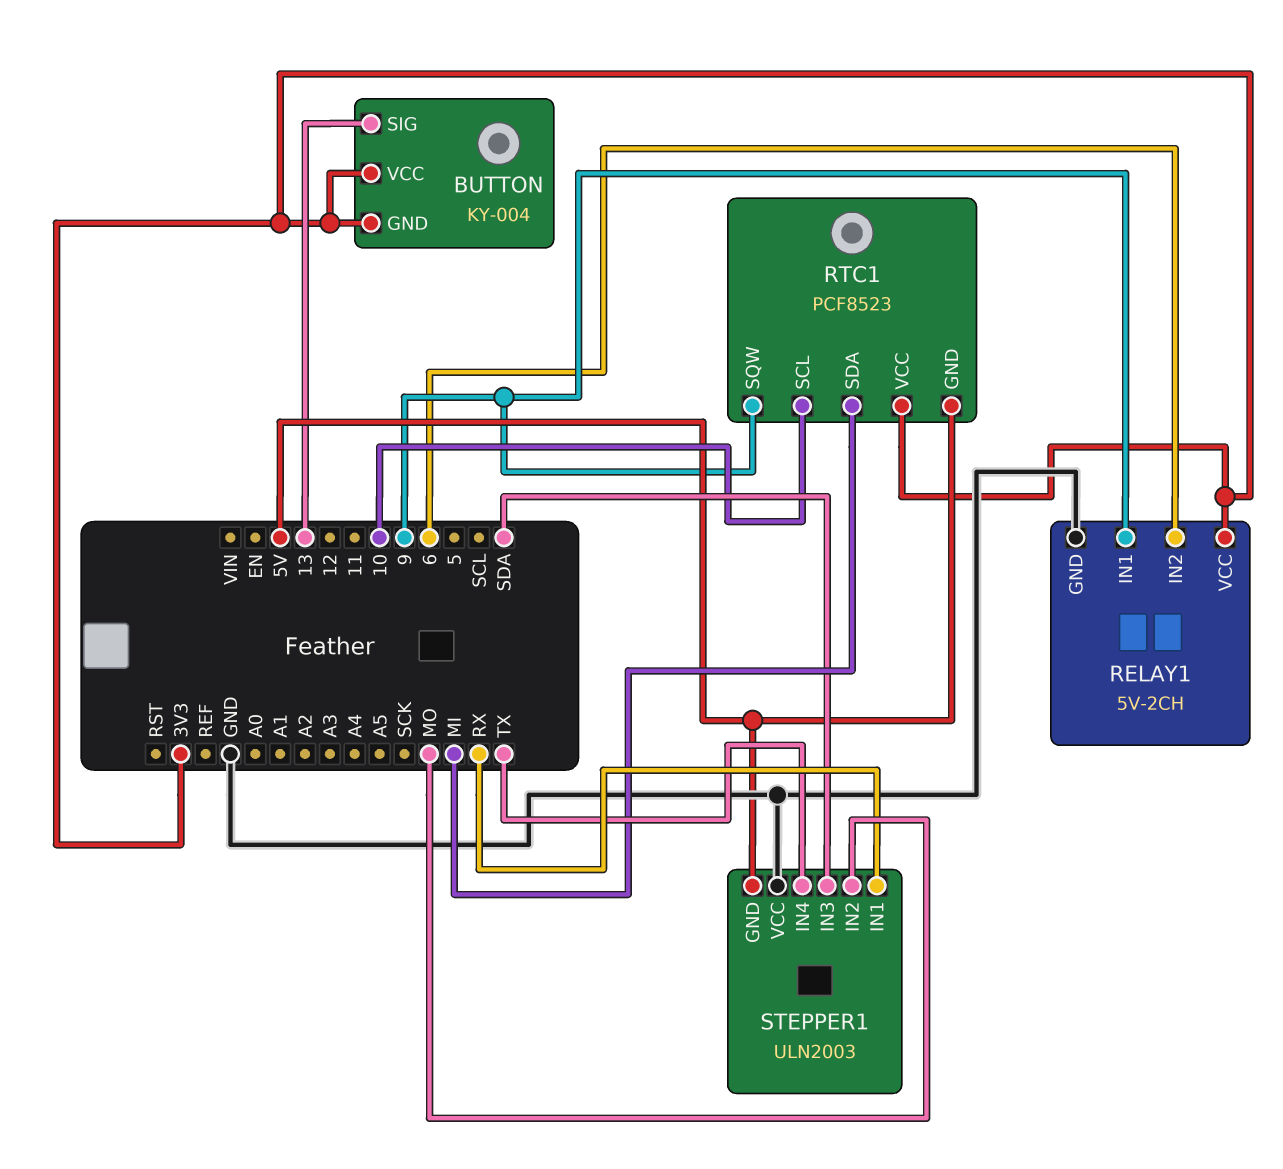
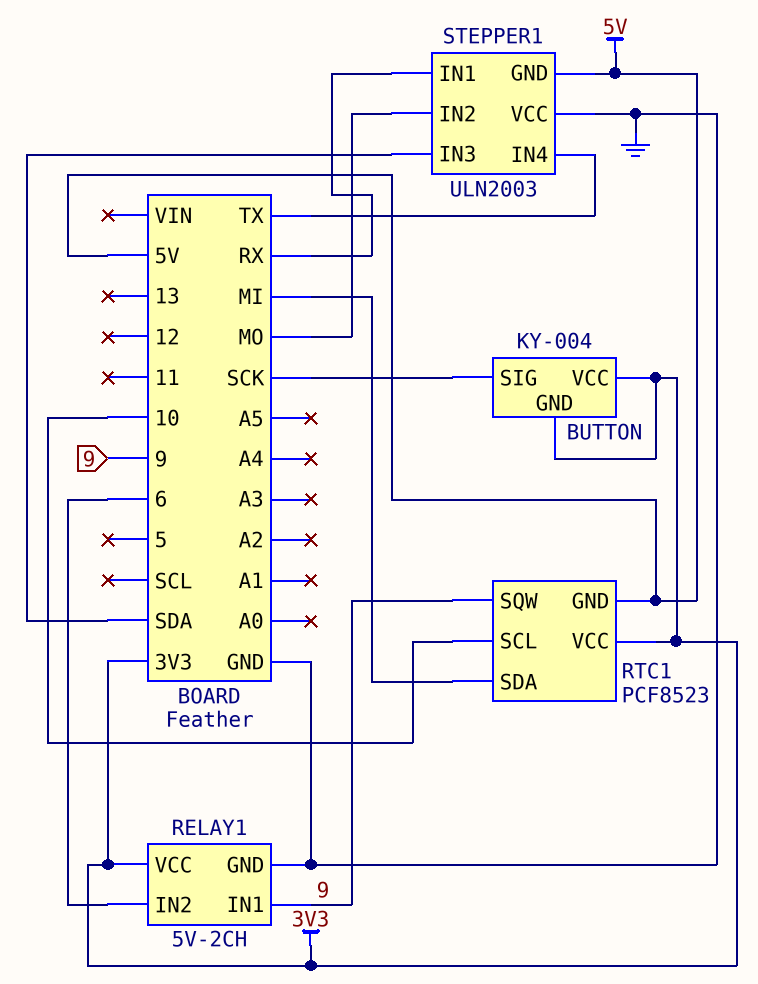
BUTTON pin SIG: 13 -> SCK

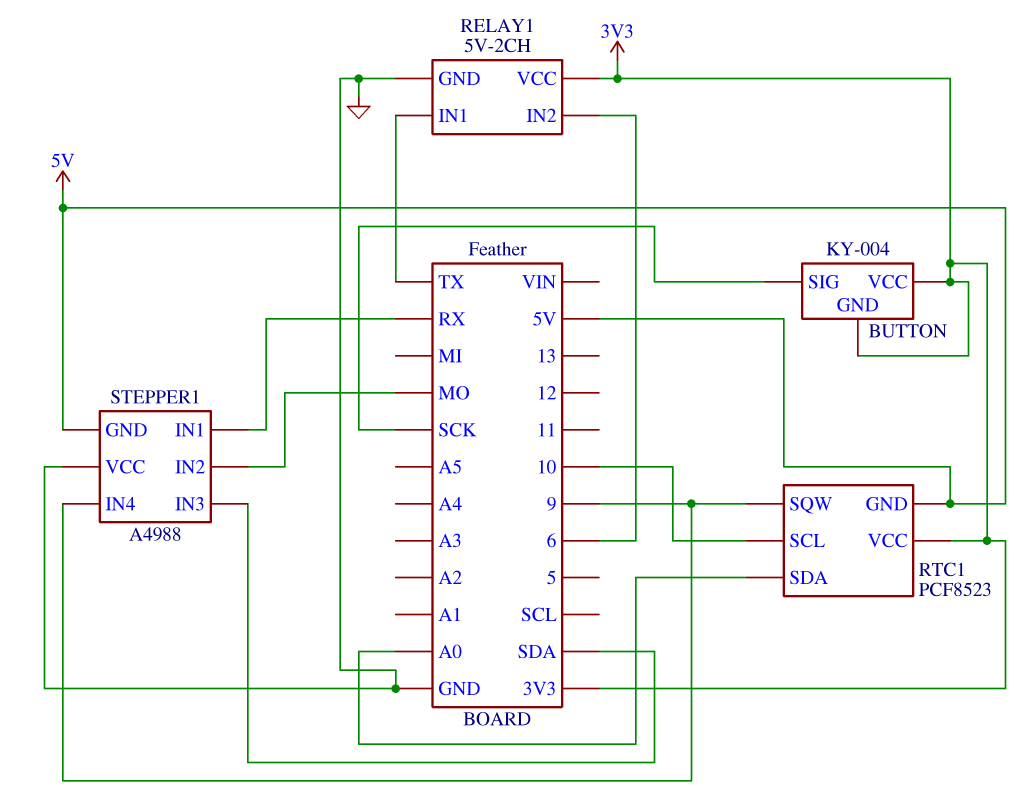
RELAY1 pin IN1: 9 -> TX
RTC1 pin SDA: MI -> A0
STEPPER1: ULN2003 -> A4988
STEPPER1 pin IN4: TX -> 9

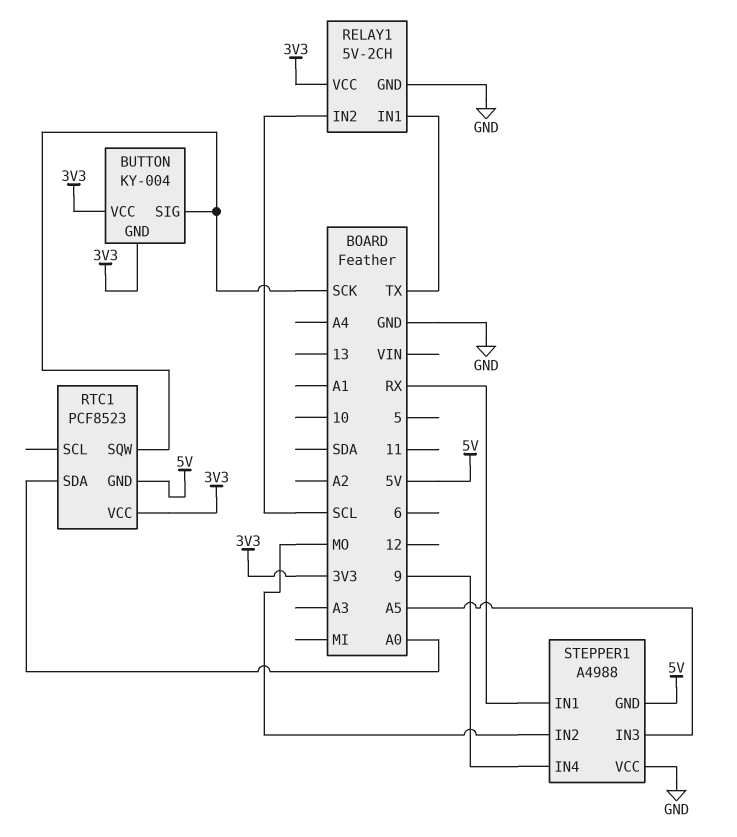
RELAY1 pin IN2: 6 -> SCL
RTC1 pin SCL: 10 -> none
RTC1 pin SQW: 9 -> SCK
STEPPER1 pin IN3: SDA -> A5

